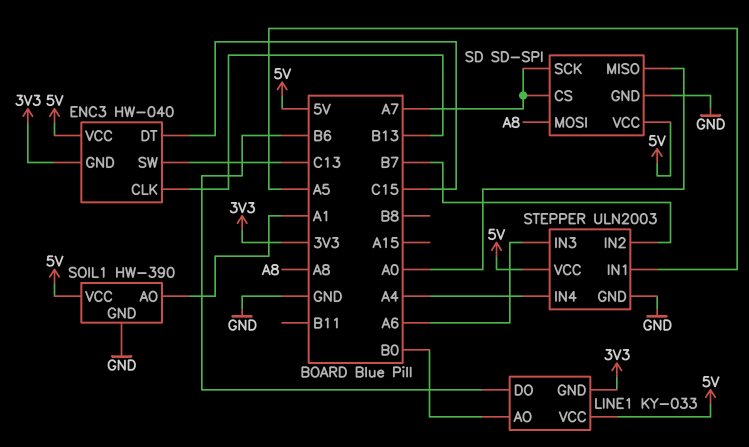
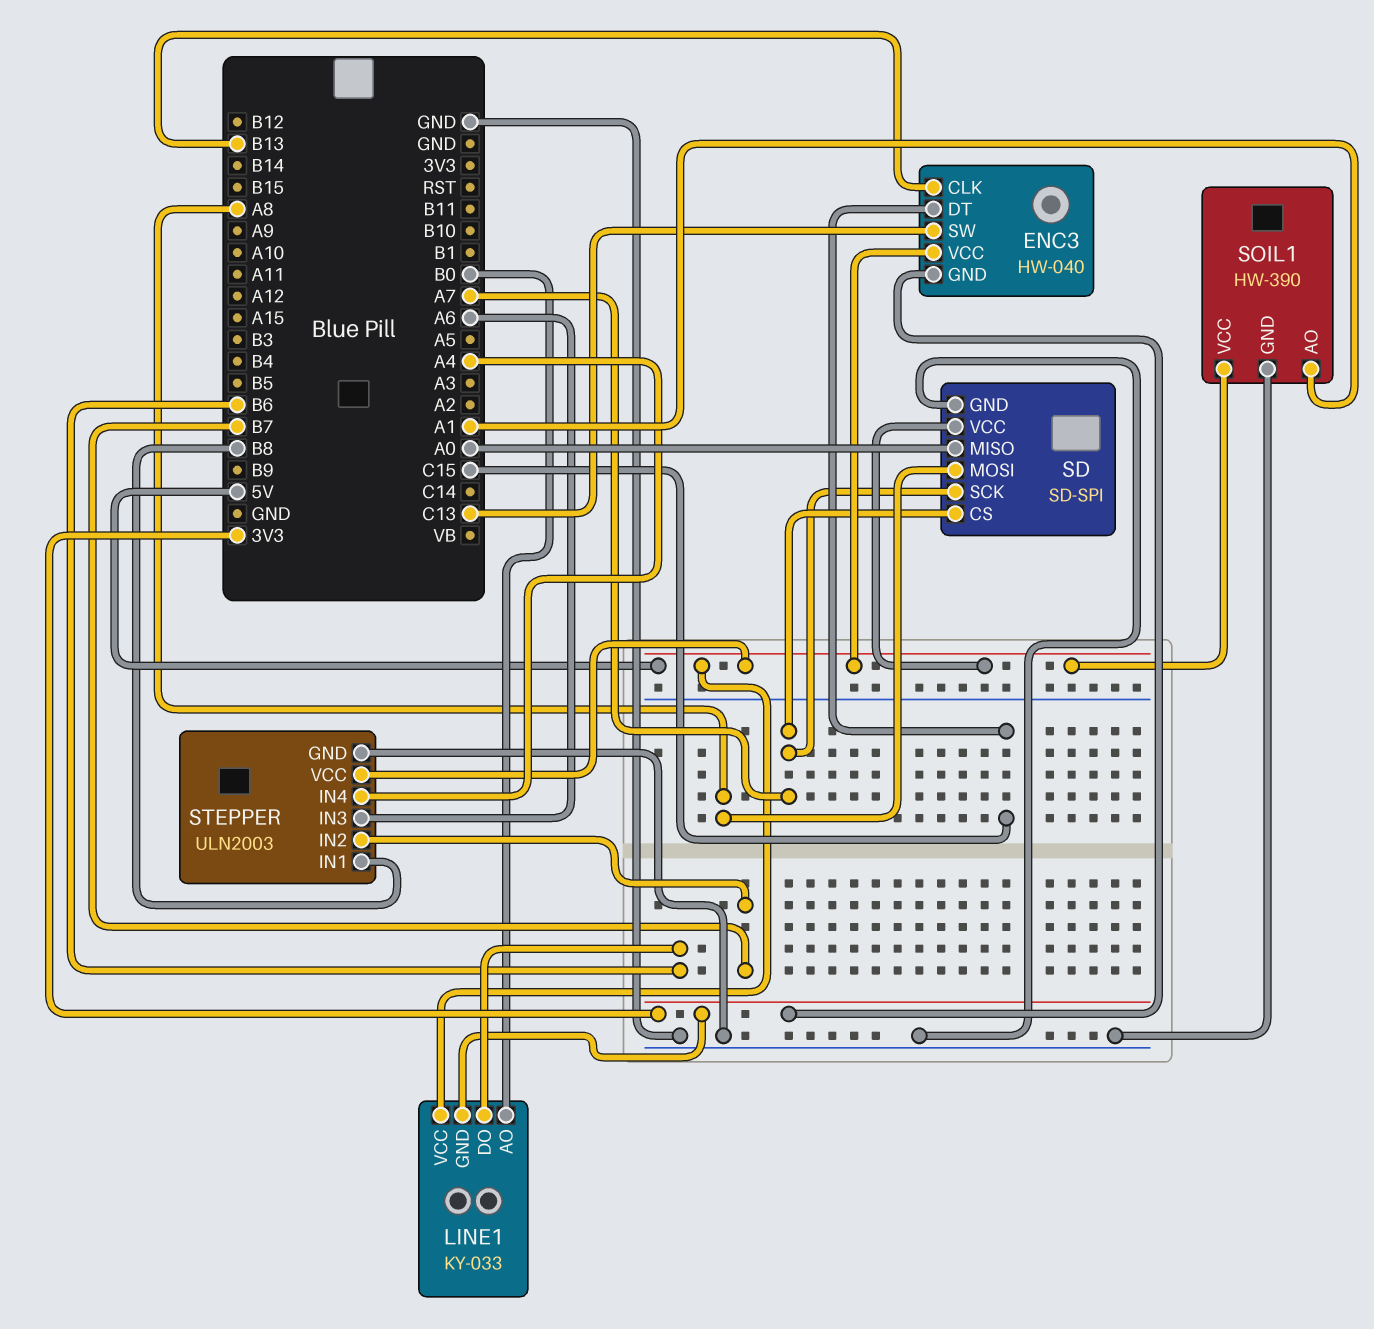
STEPPER pin IN1: A5 -> B8

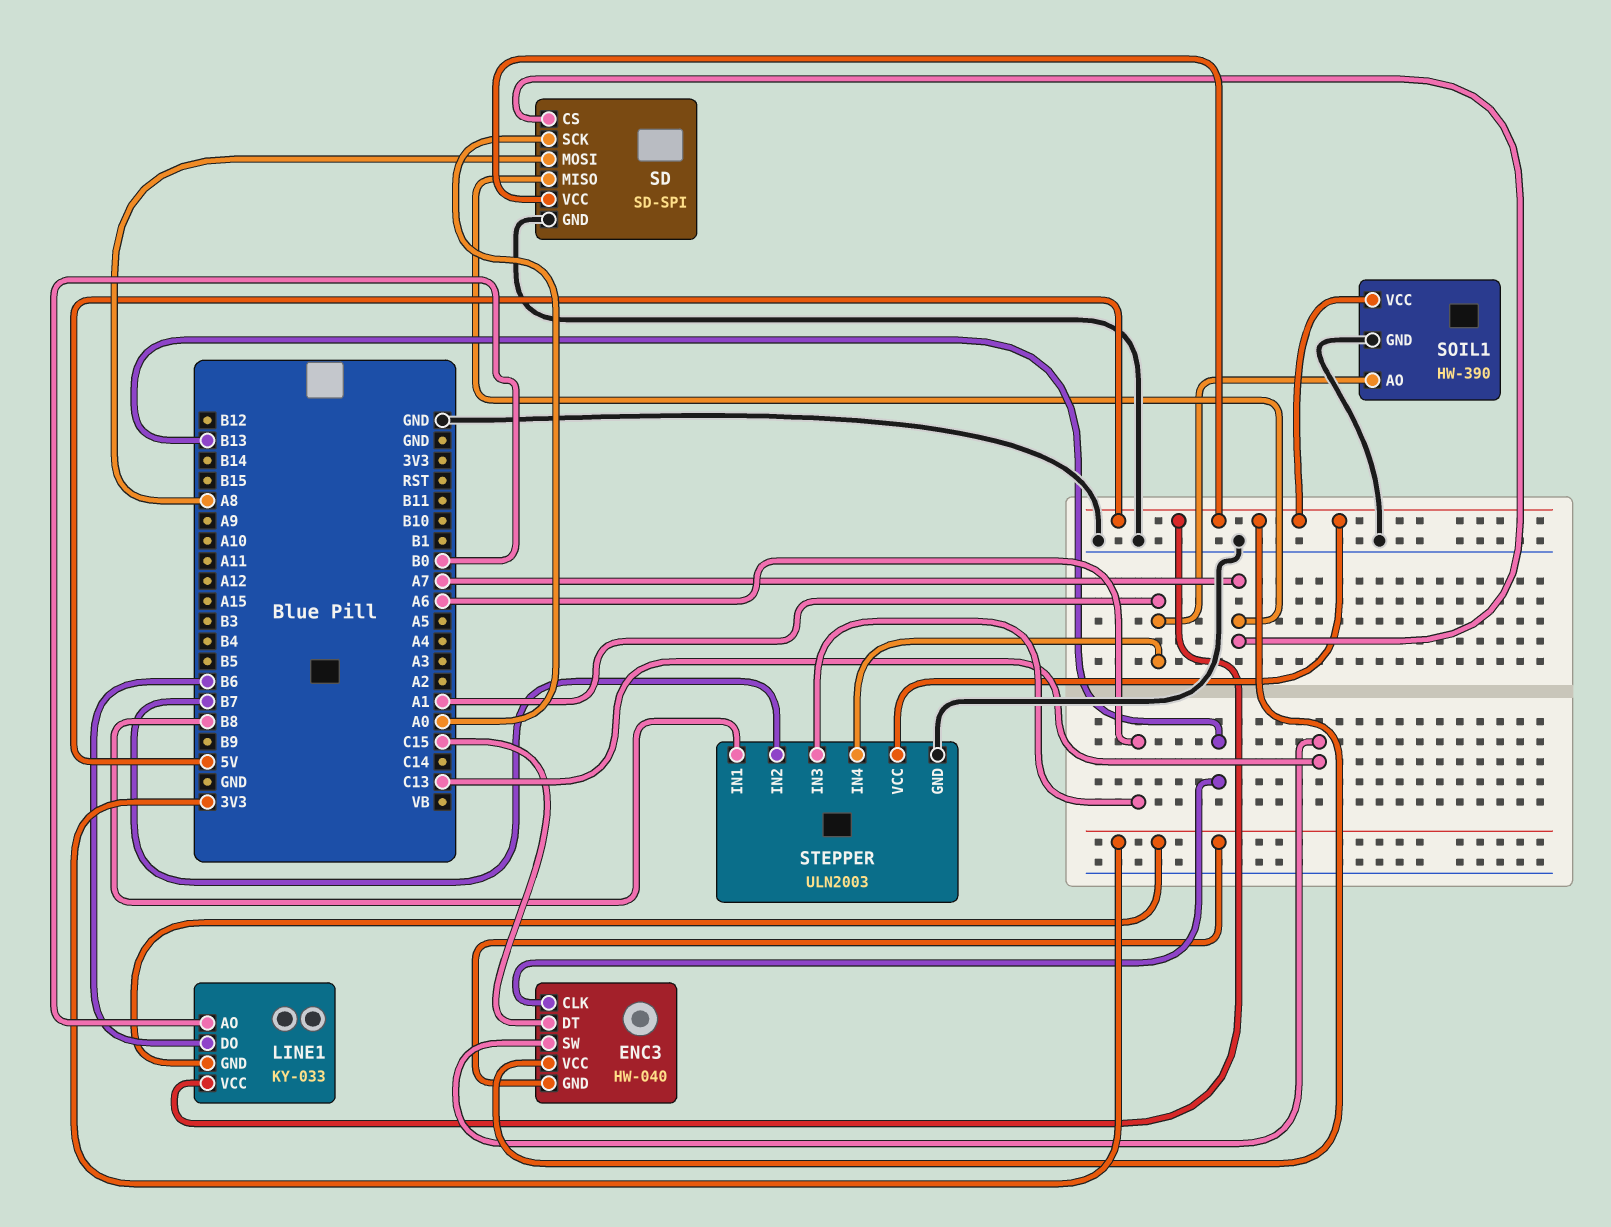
SD pin MISO: A0 -> A7
SD pin SCK: A7 -> A0
STEPPER pin IN4: A4 -> A1

